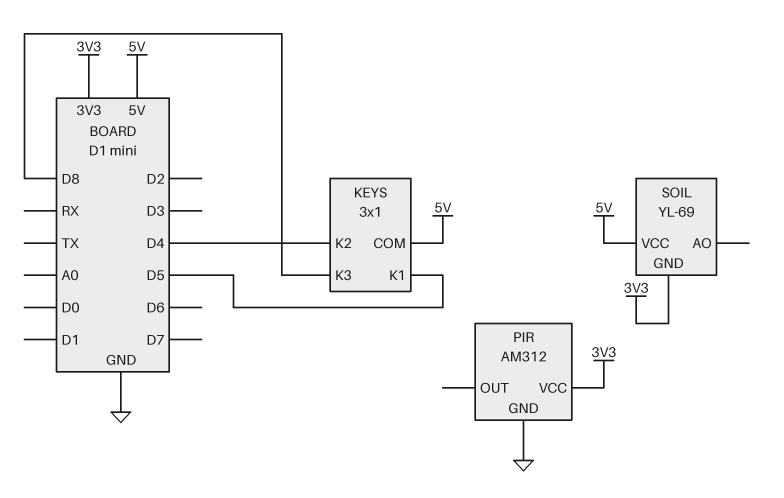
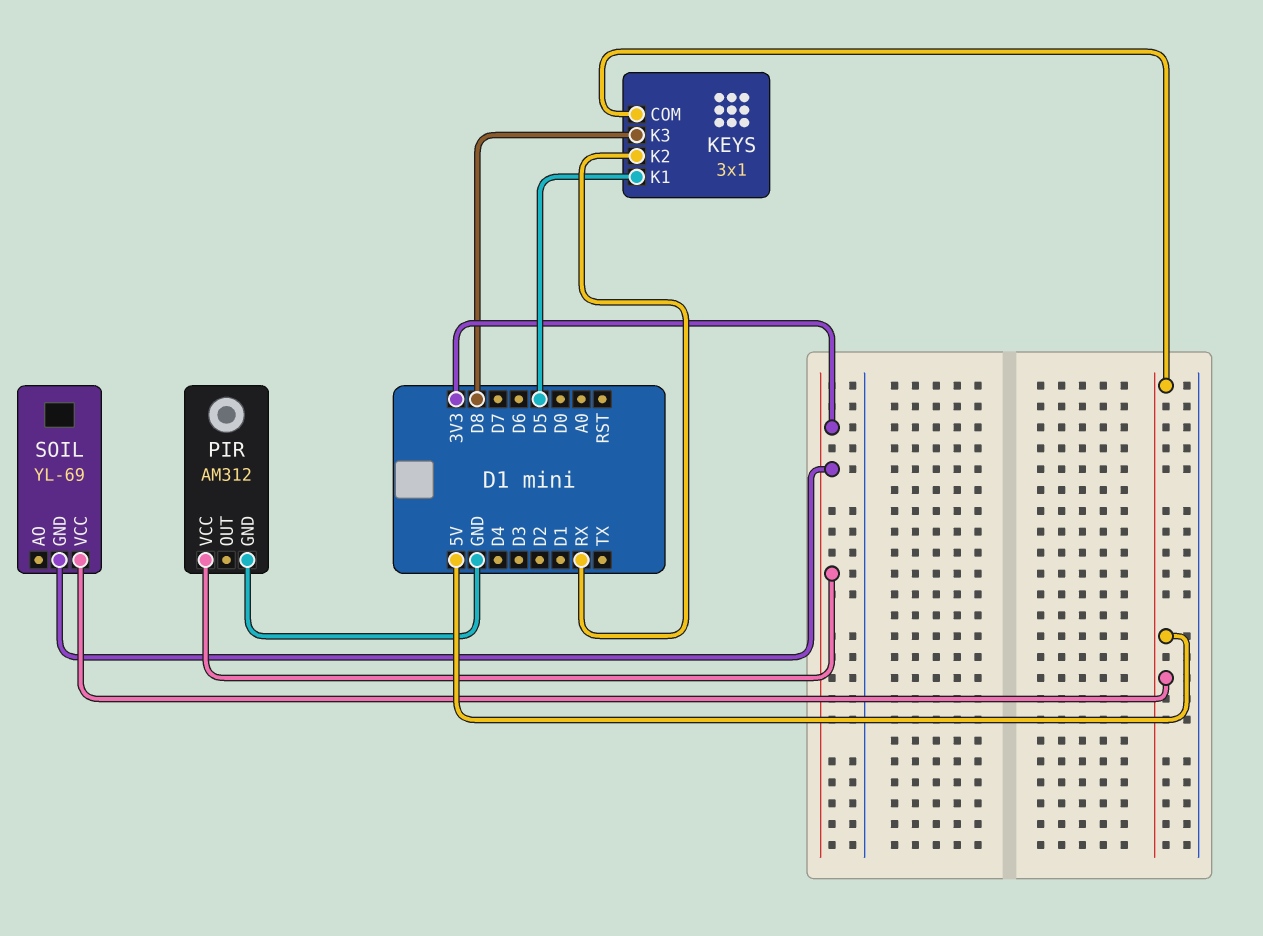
KEYS pin K2: D4 -> RX

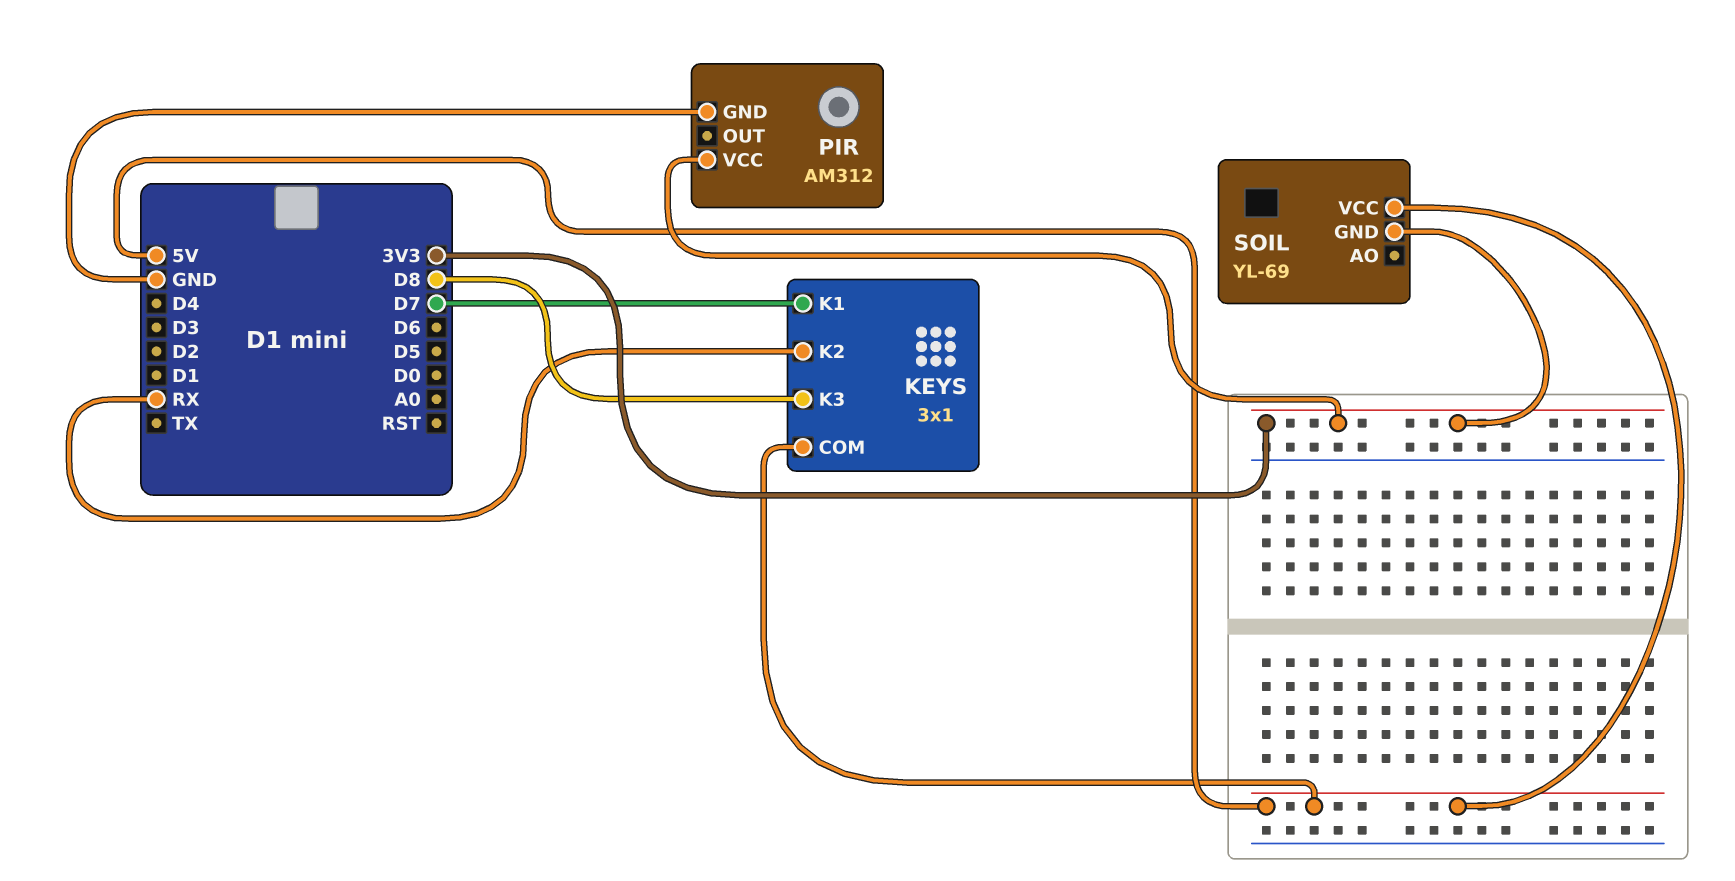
KEYS pin K1: D5 -> D7

